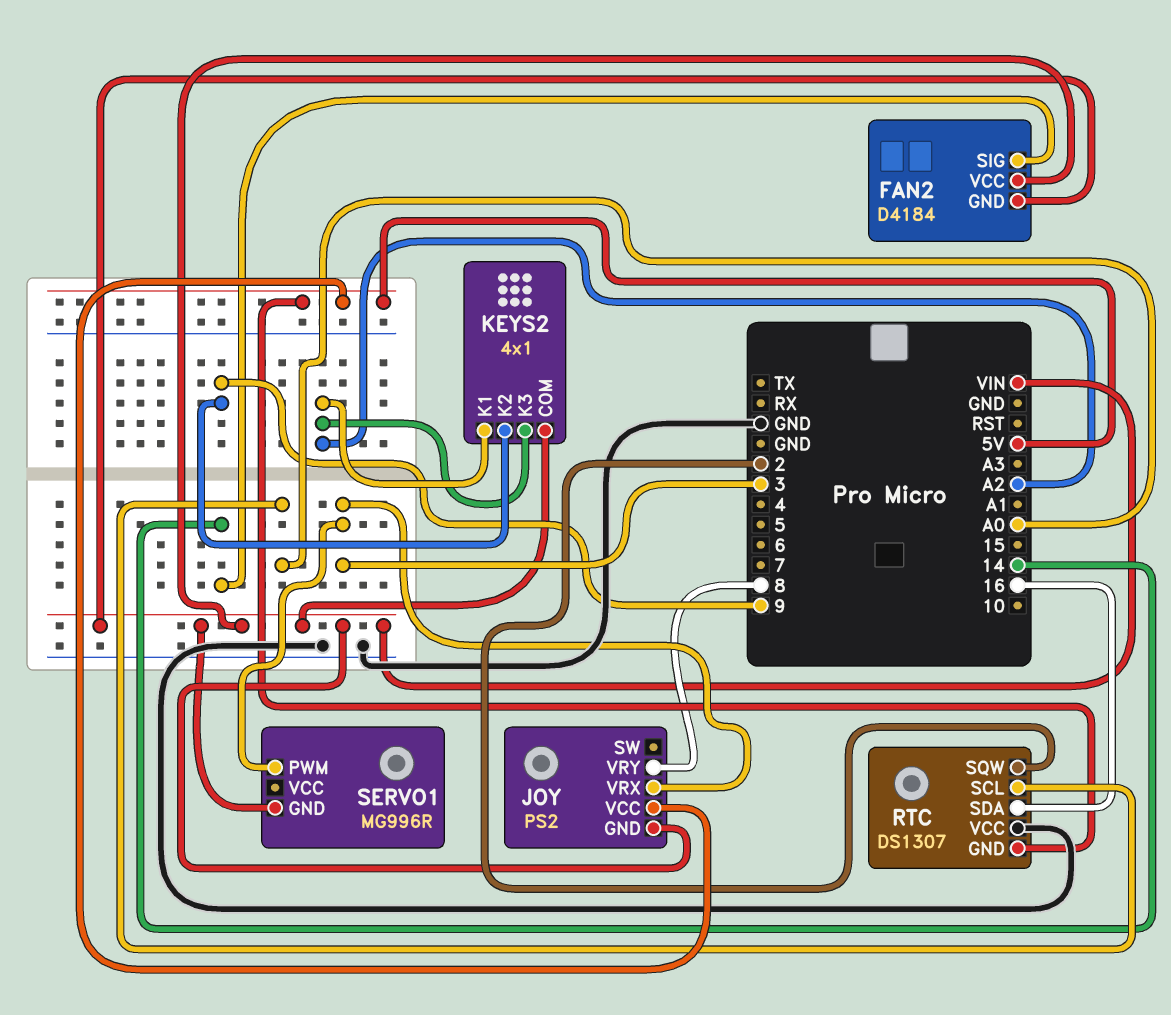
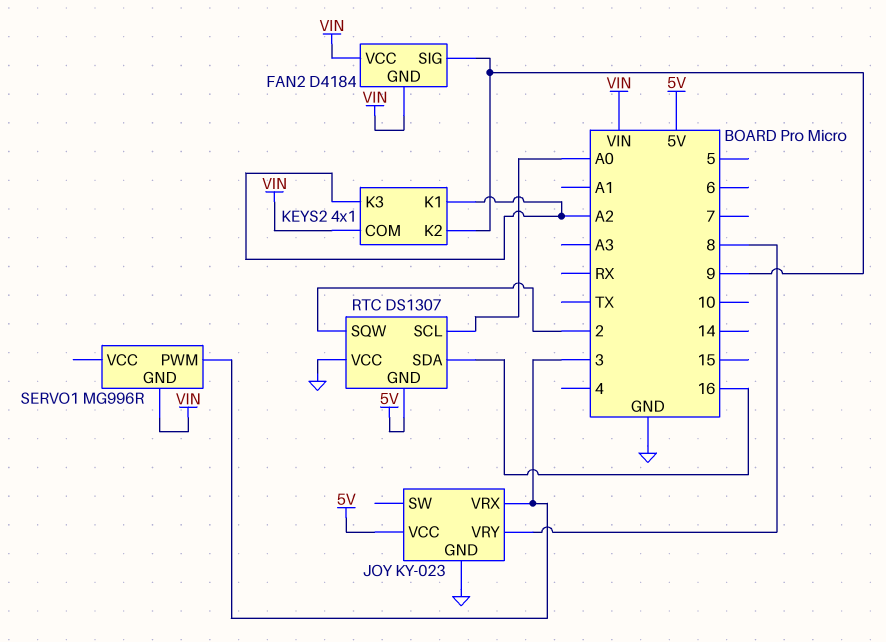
FAN2 pin SIG: 14 -> 9
JOY: PS2 -> KY-023
JOY pin GND: VIN -> GND

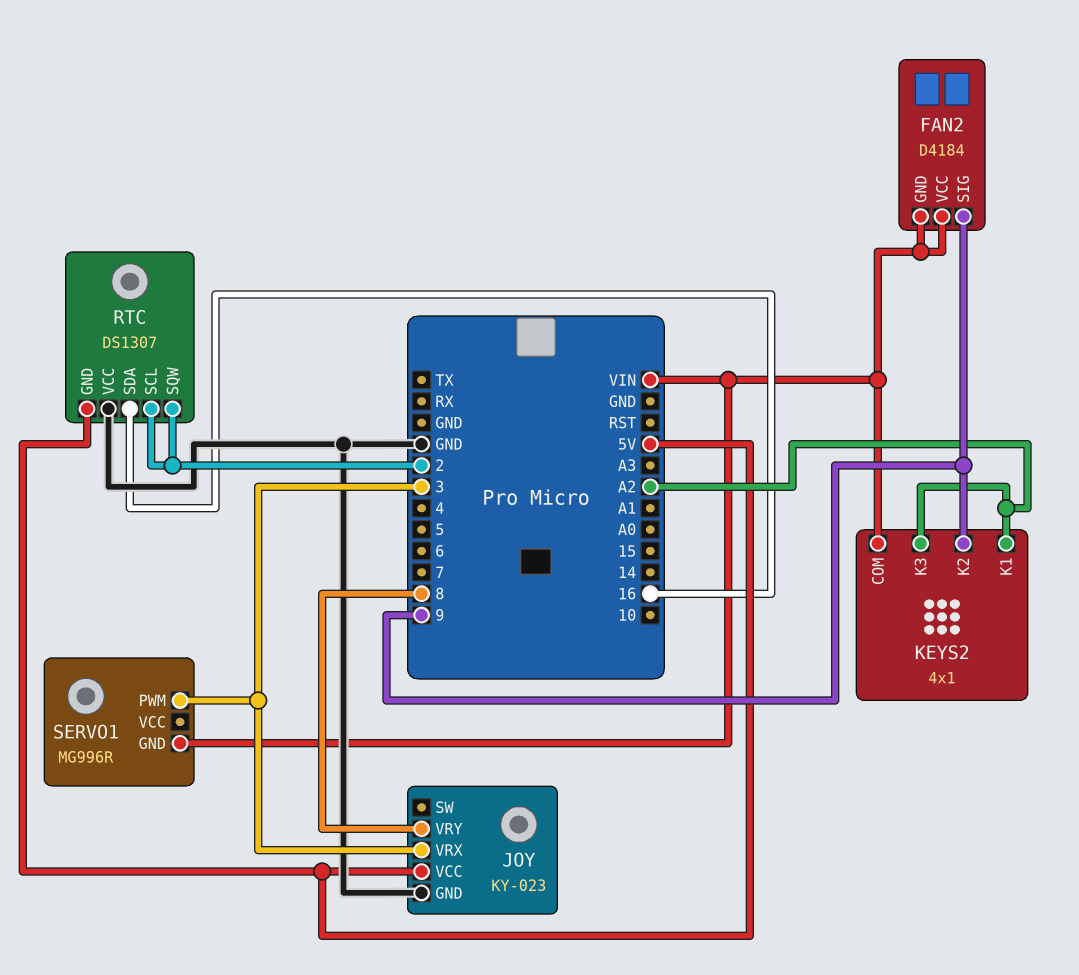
RTC pin SCL: A0 -> 2

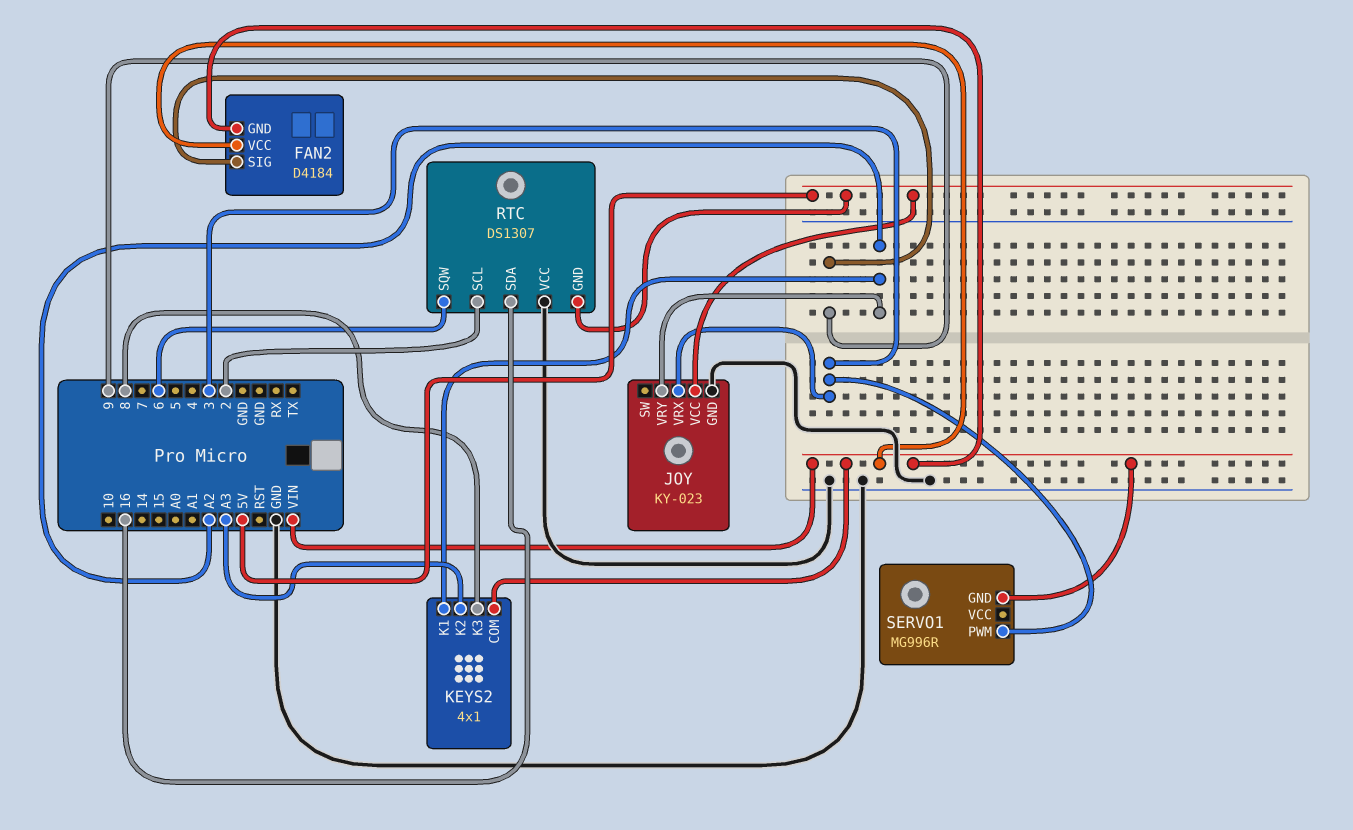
JOY pin VRY: 8 -> A2
KEYS2 pin K2: 9 -> A3
KEYS2 pin K3: A2 -> 8
RTC pin SQW: 2 -> 6

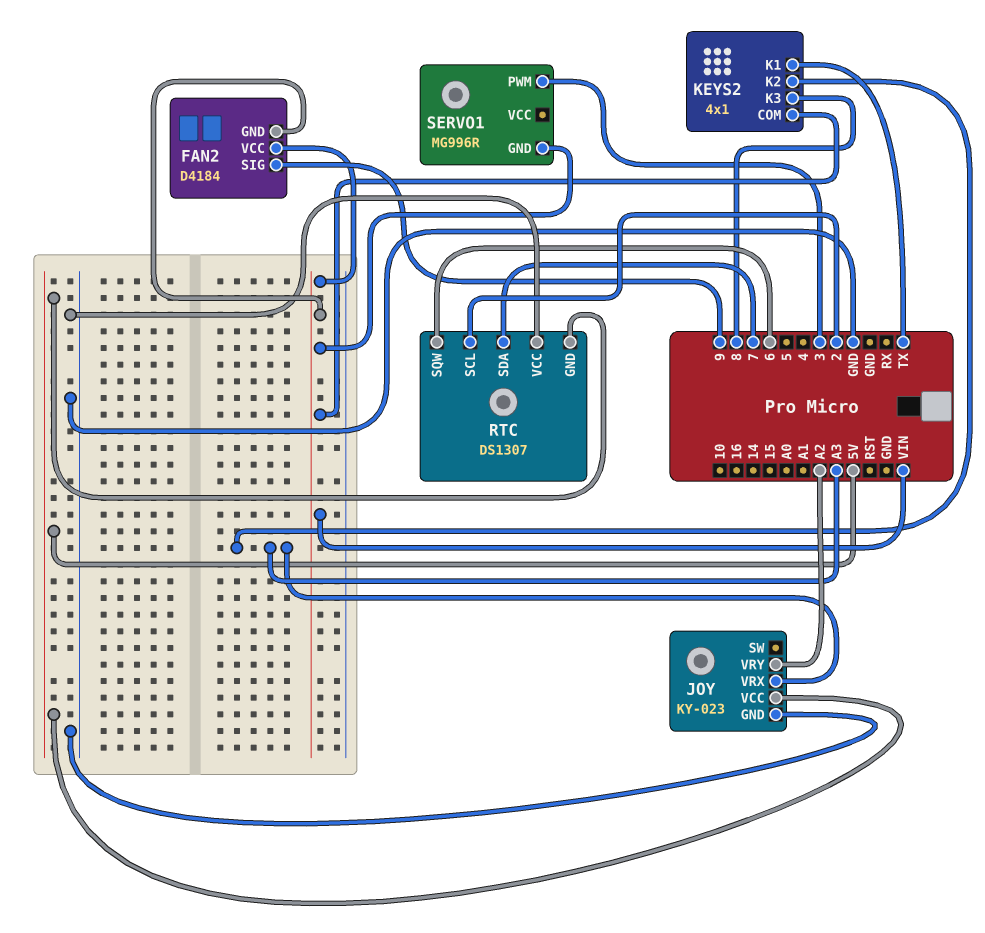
JOY pin VRX: 3 -> A3
KEYS2 pin K1: A2 -> TX
RTC pin SDA: 16 -> 7

